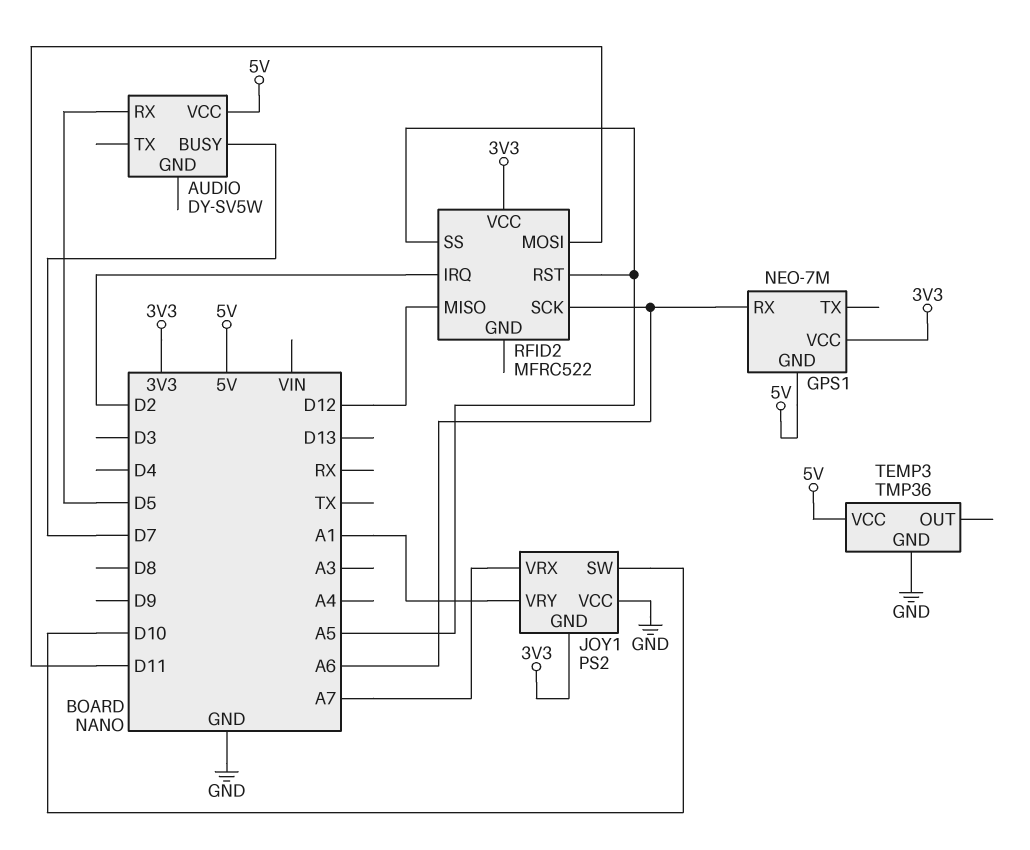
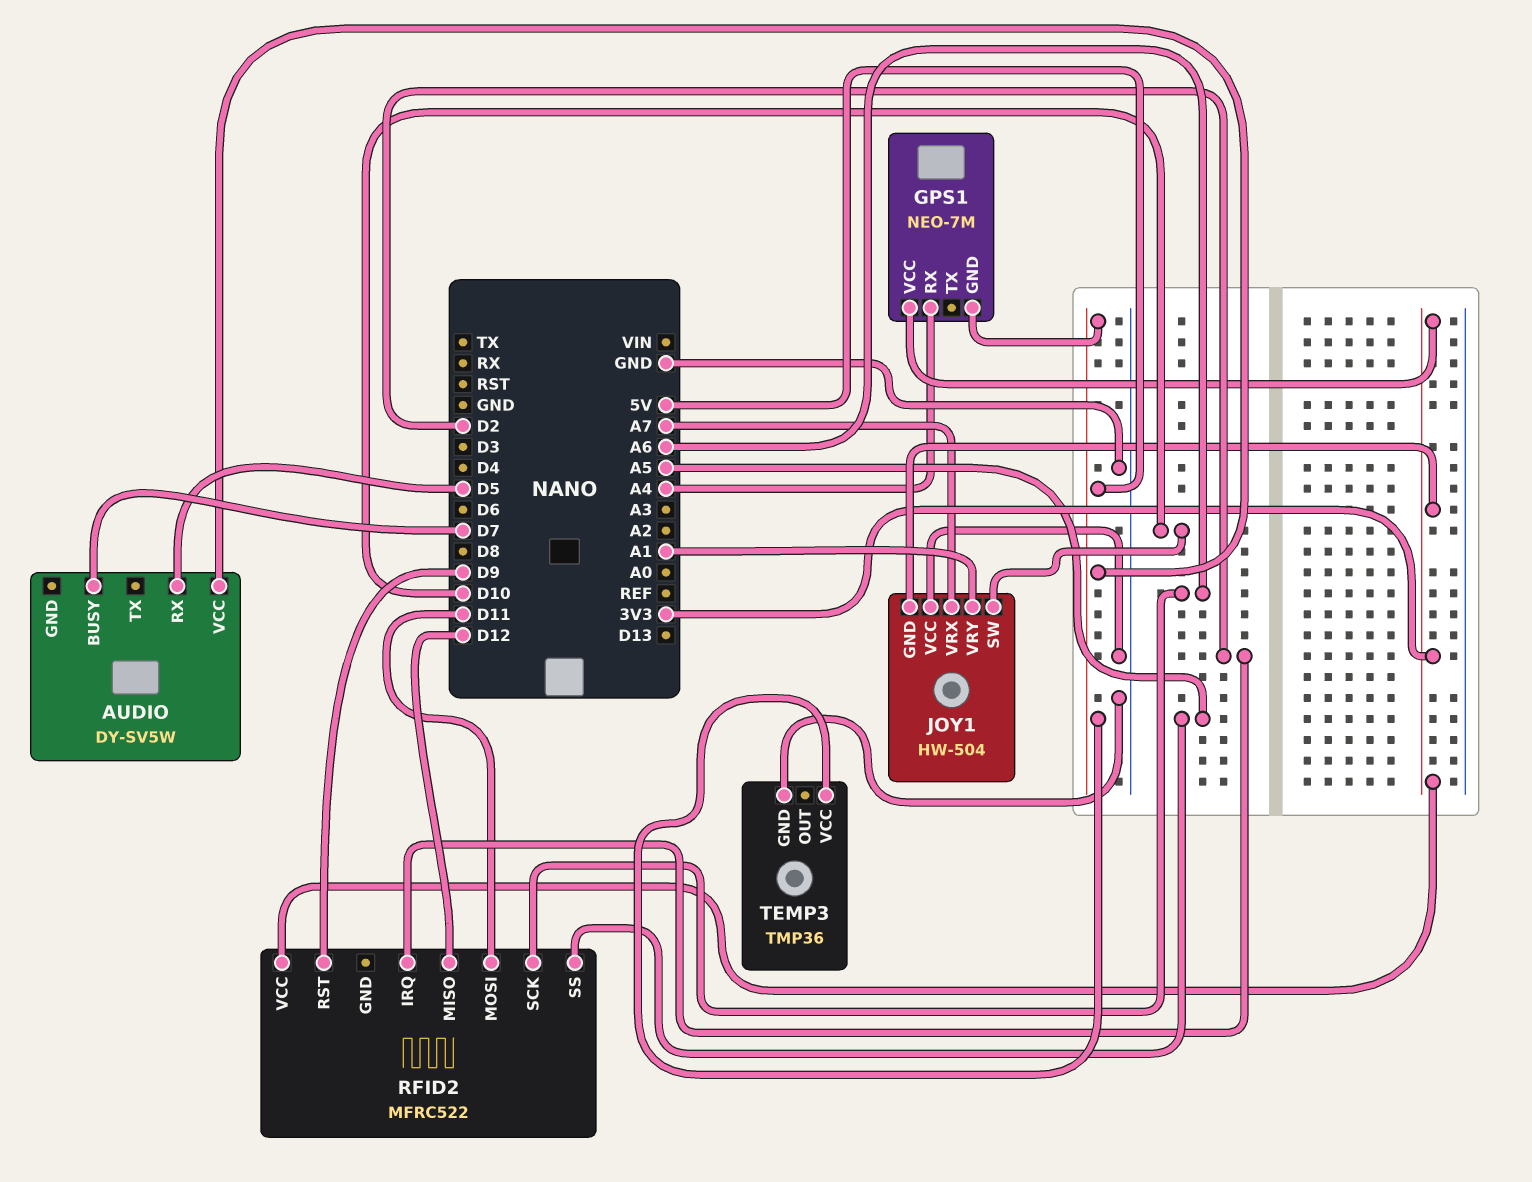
GPS1 pin RX: A6 -> A4
JOY1: PS2 -> HW-504
RFID2 pin RST: A5 -> D9

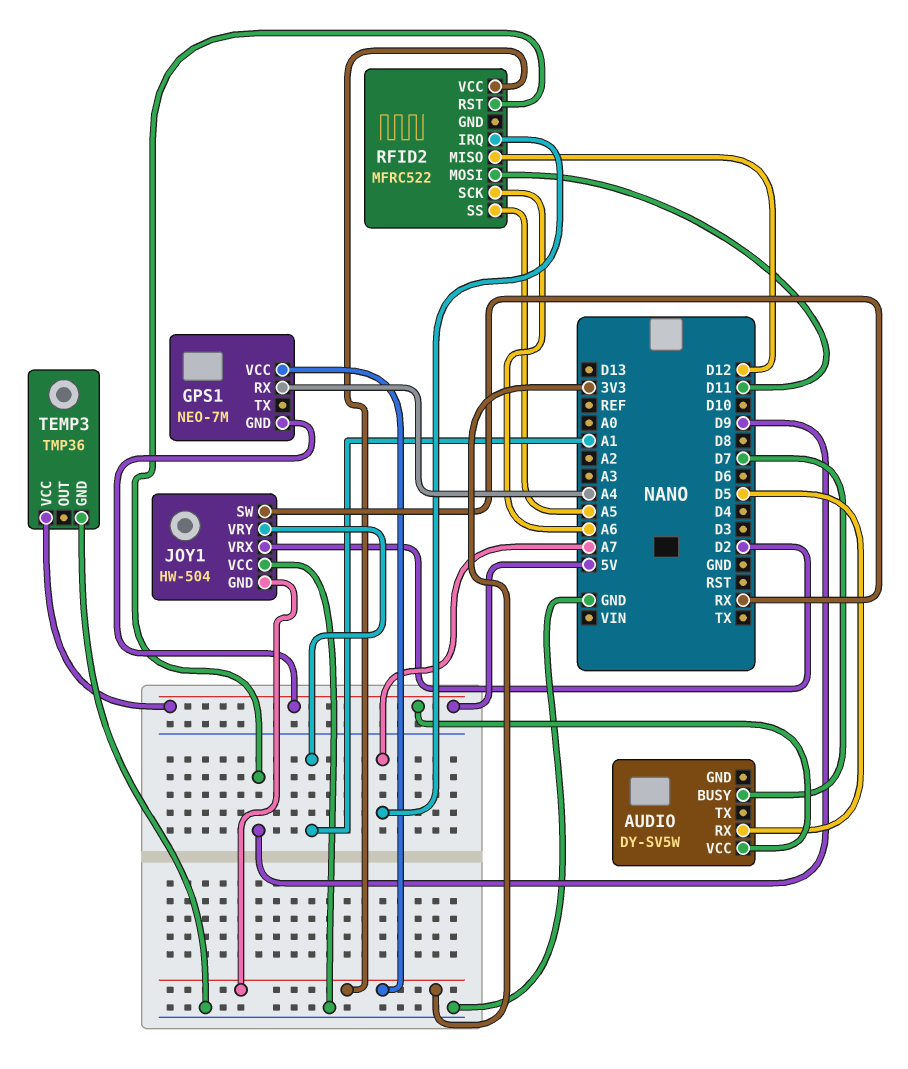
JOY1 pin SW: D10 -> RX
JOY1 pin VRX: A7 -> D2
RFID2 pin IRQ: D2 -> A7

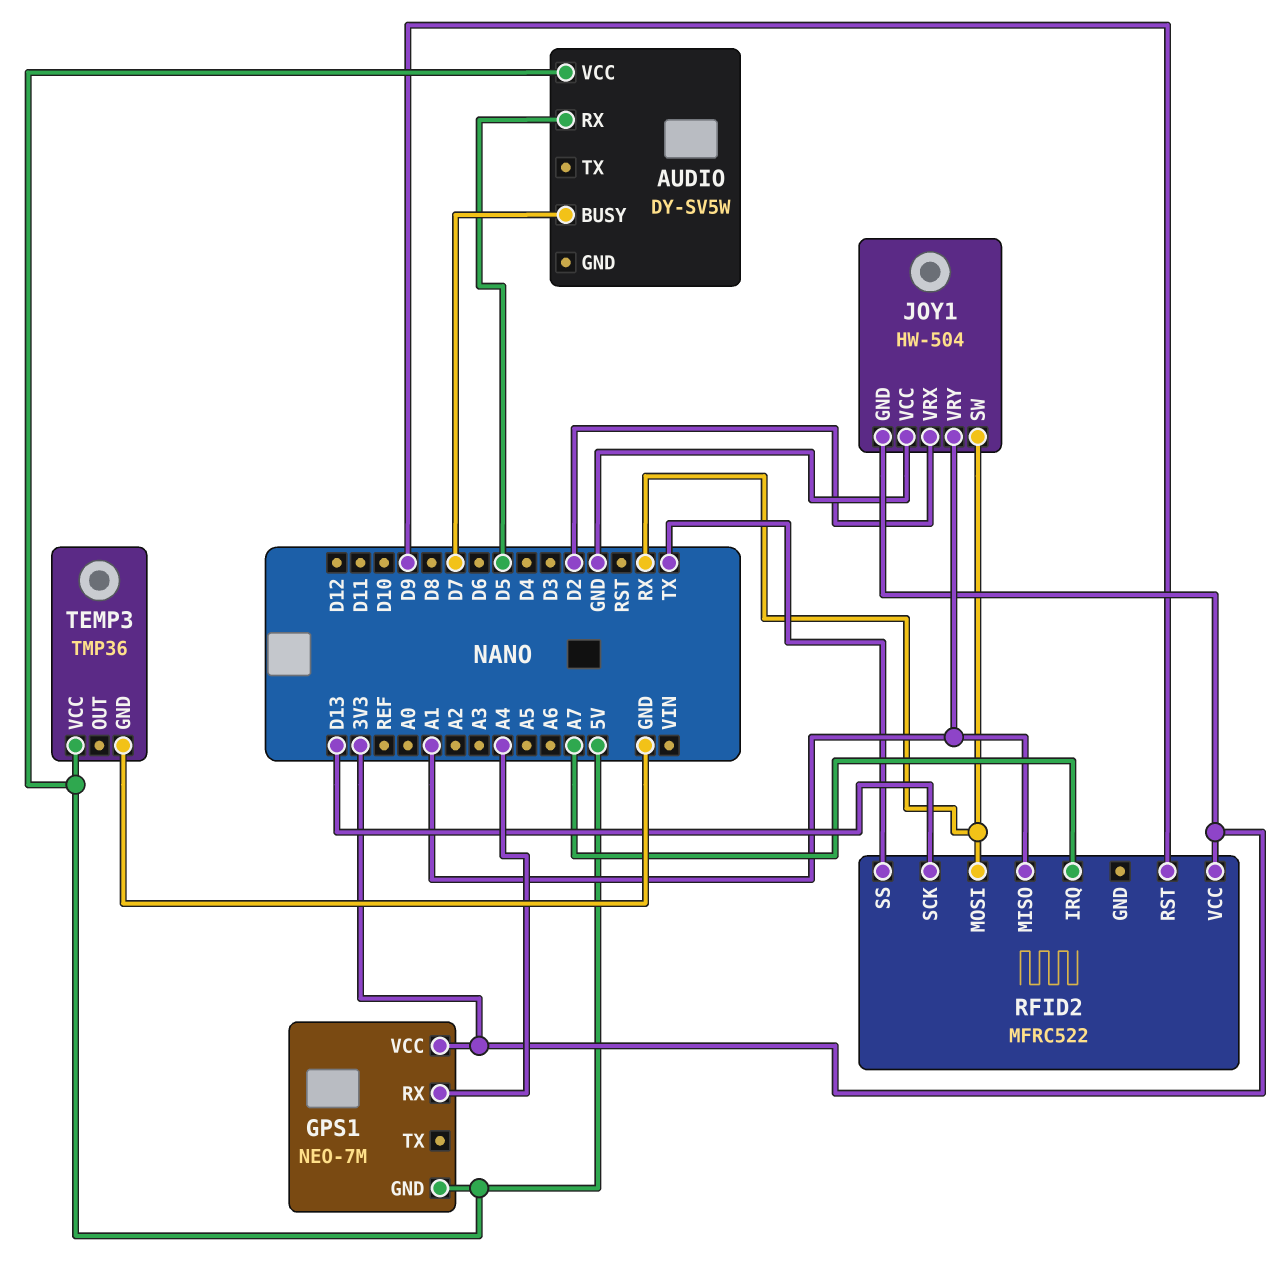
RFID2 pin MISO: D12 -> A1
RFID2 pin MOSI: D11 -> RX
RFID2 pin SCK: A6 -> D13
RFID2 pin SS: A5 -> TX

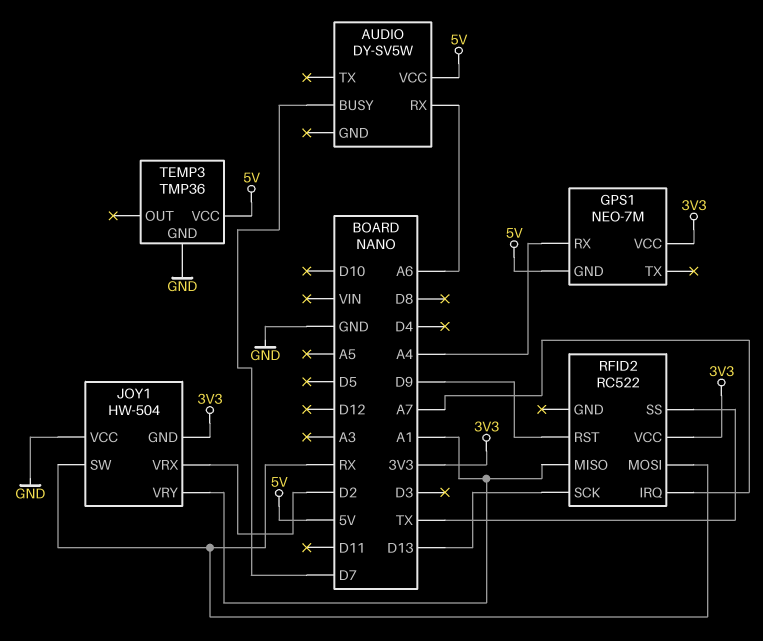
AUDIO pin RX: D5 -> A6
RFID2: MFRC522 -> RC522

